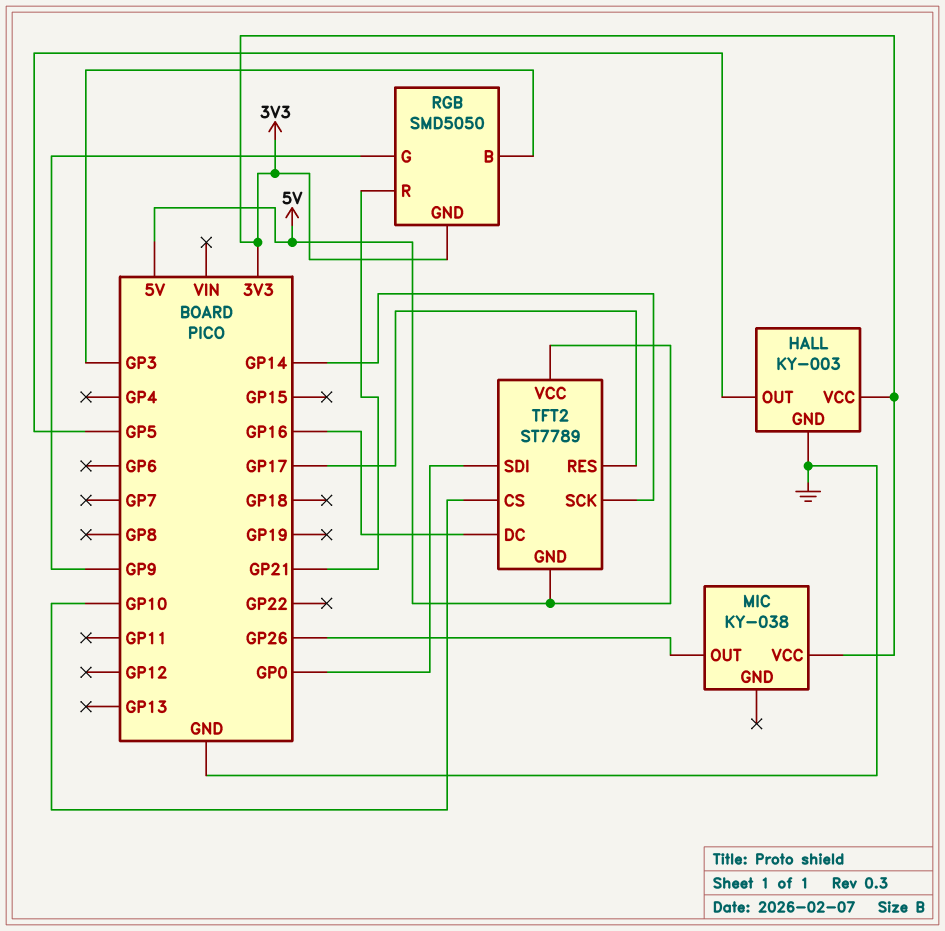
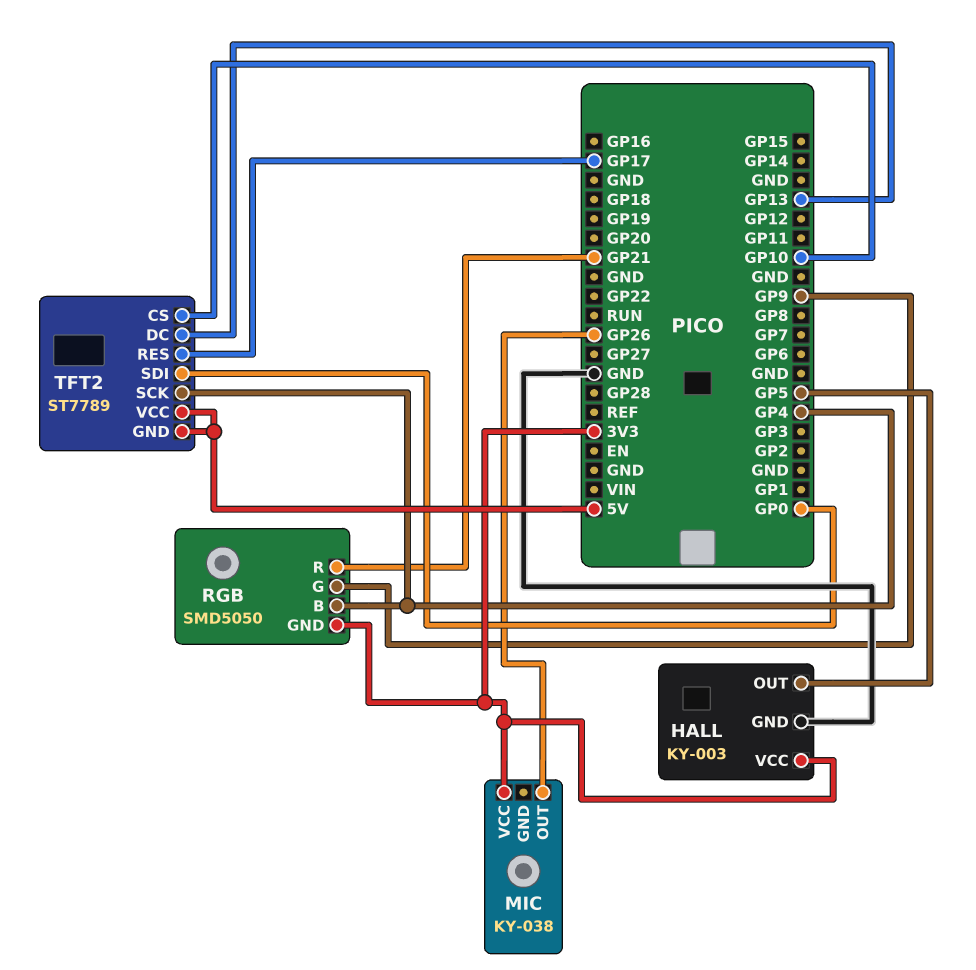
RGB pin B: GP3 -> GP4
TFT2 pin DC: GP16 -> GP13
TFT2 pin SCK: GP14 -> GP4

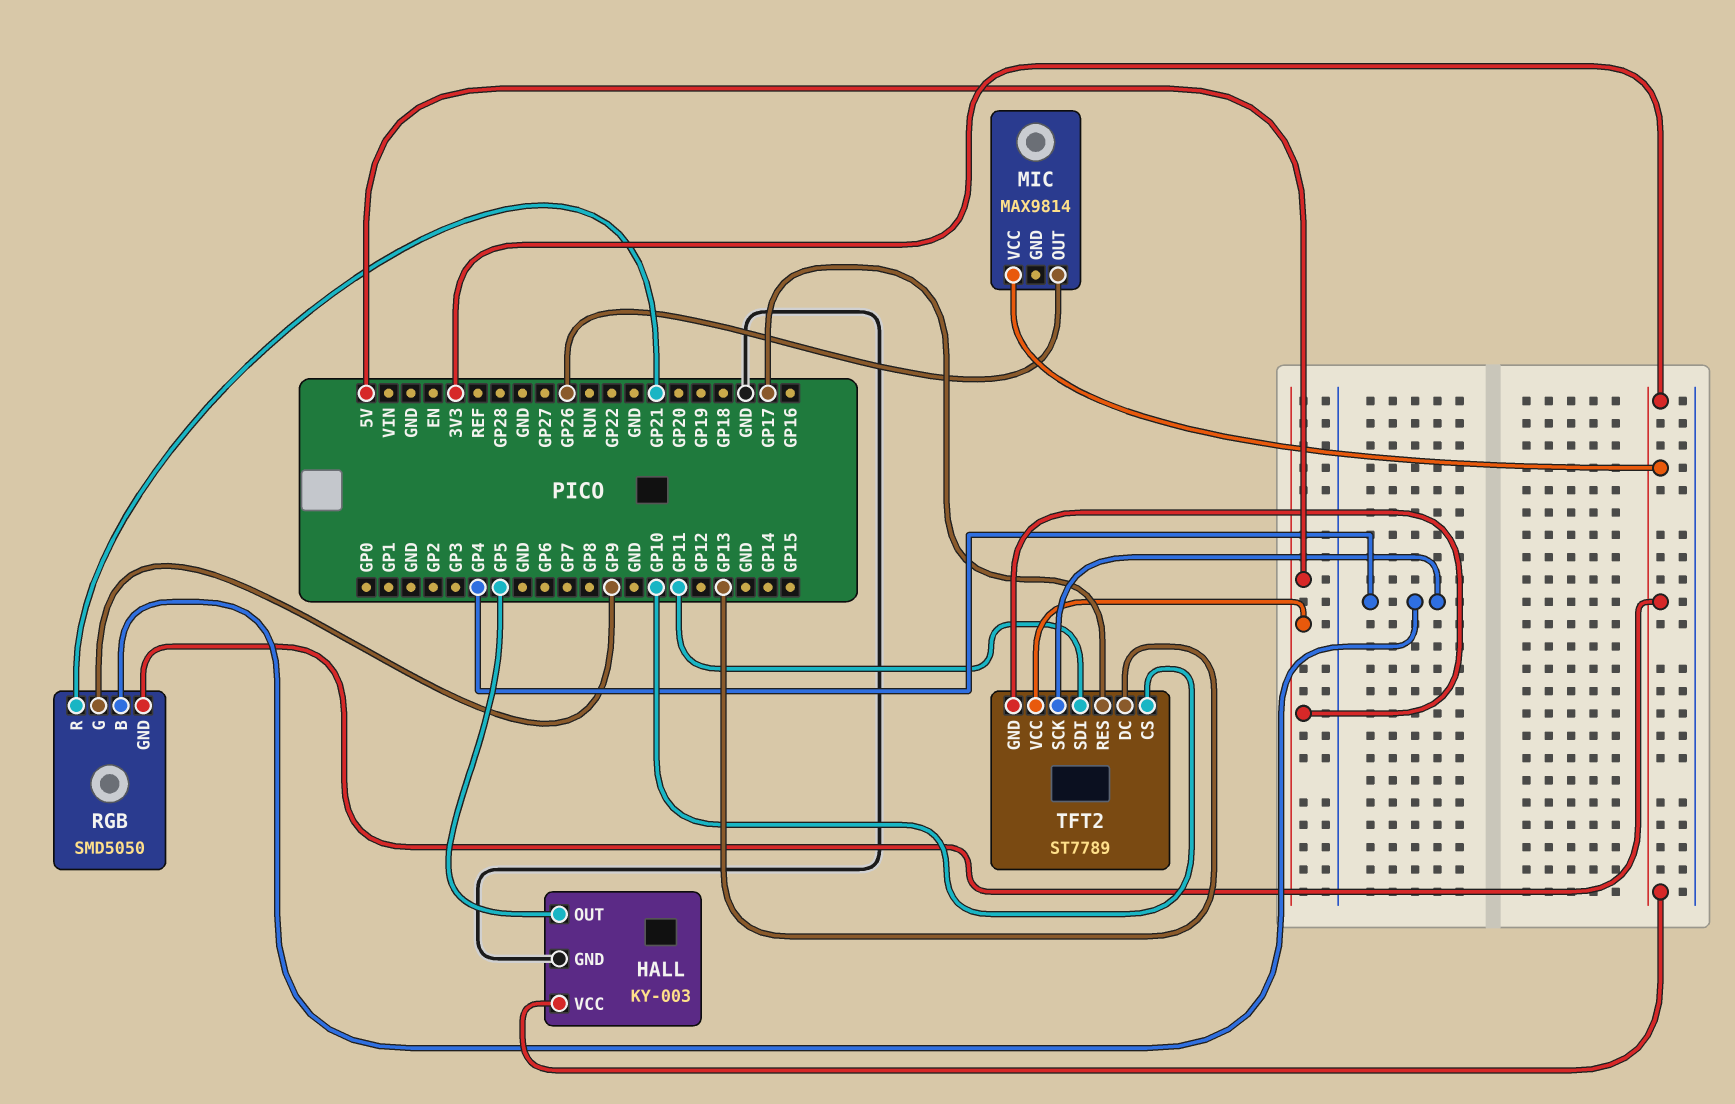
MIC: KY-038 -> MAX9814
TFT2 pin SDI: GP0 -> GP11

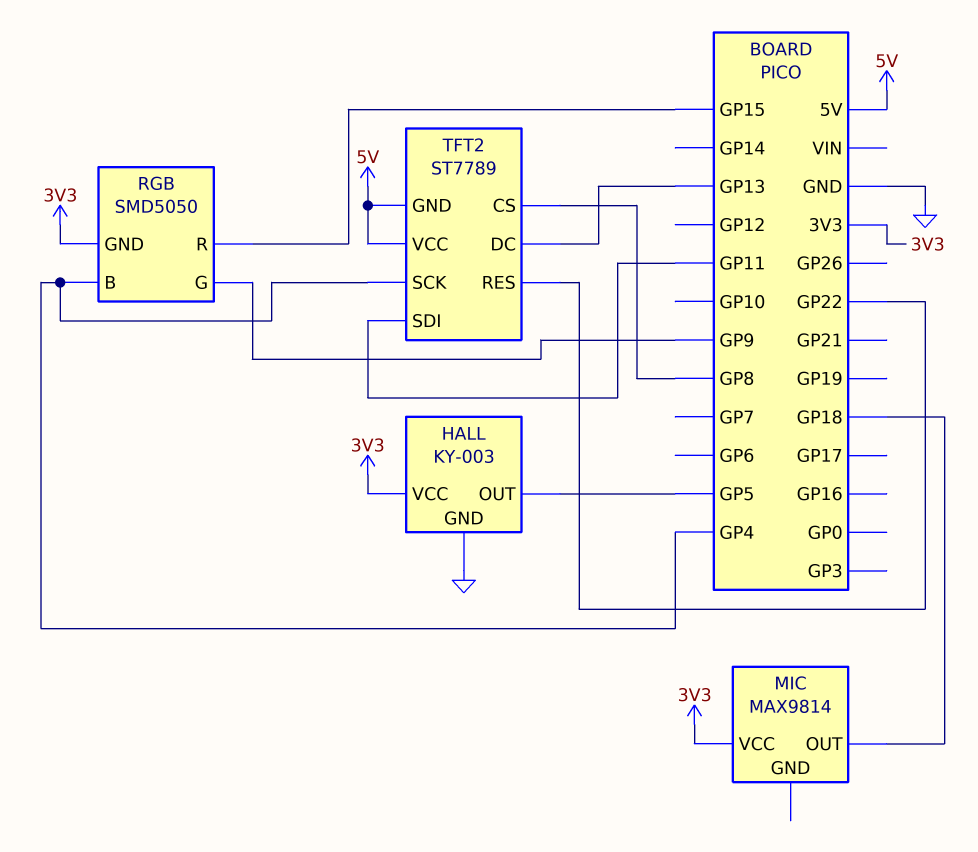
MIC pin OUT: GP26 -> GP18
RGB pin R: GP21 -> GP15
TFT2 pin CS: GP10 -> GP8
TFT2 pin RES: GP17 -> GP22

